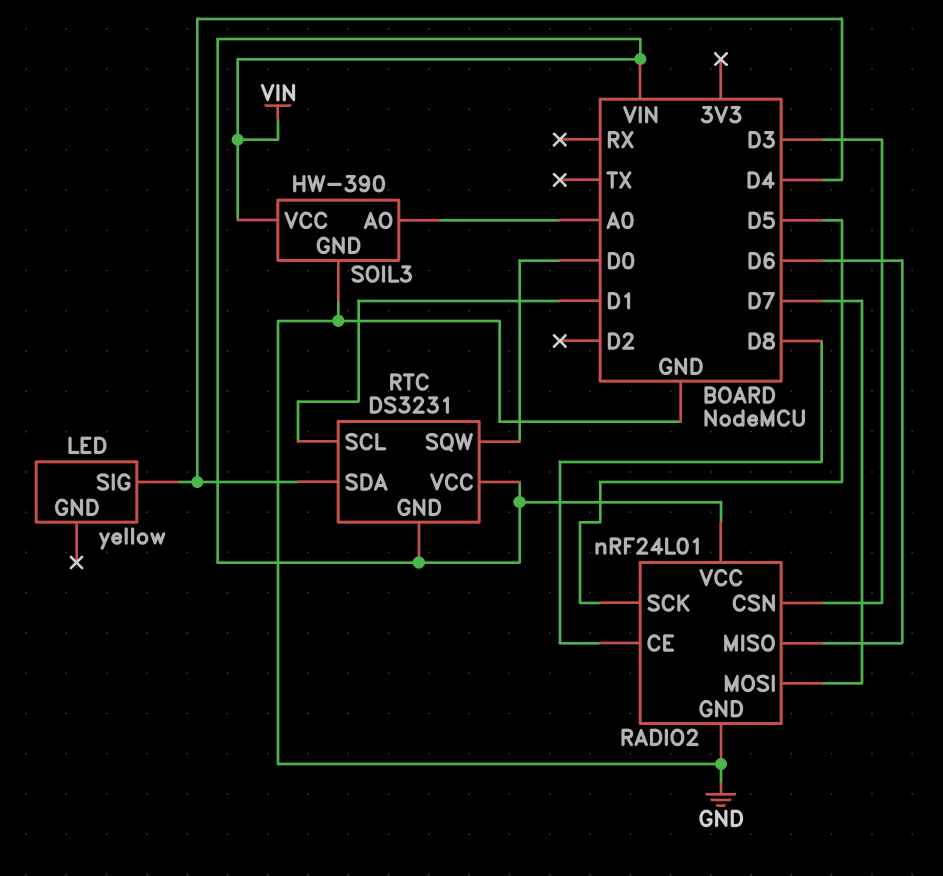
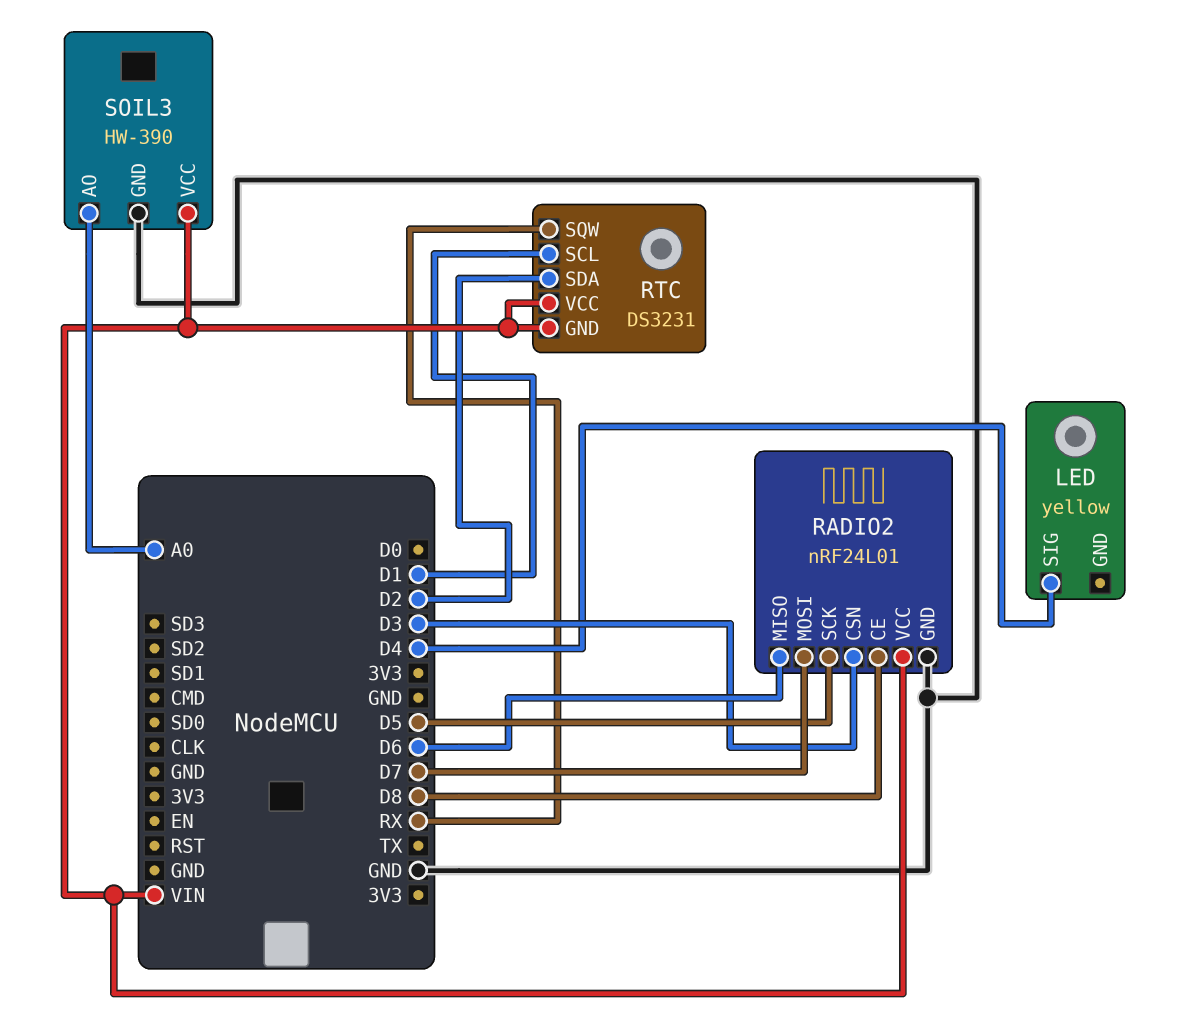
RTC pin SDA: D4 -> D2
RTC pin SQW: D0 -> RX

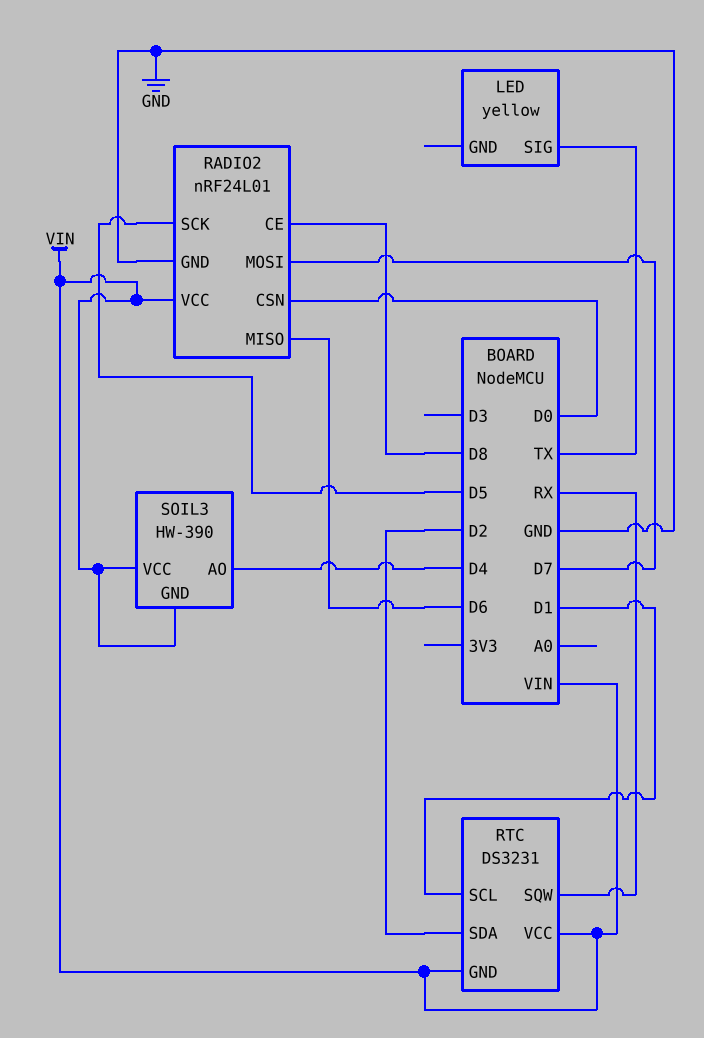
LED pin SIG: D4 -> TX
RADIO2 pin CSN: D3 -> D0
SOIL3 pin AO: A0 -> D4
SOIL3 pin GND: GND -> VIN

